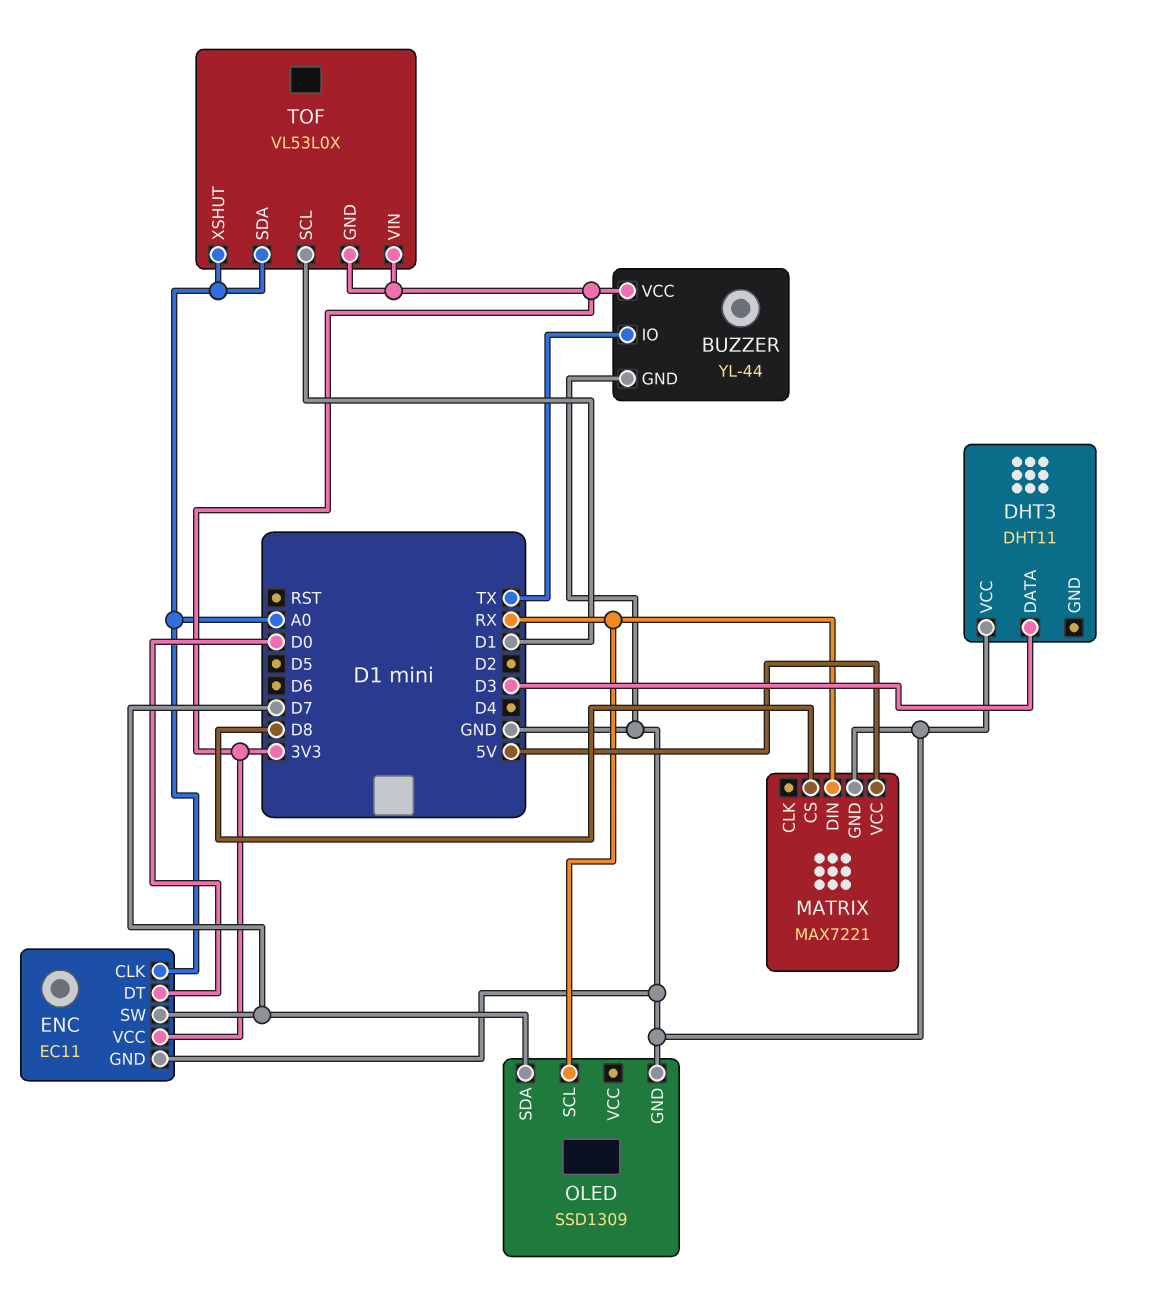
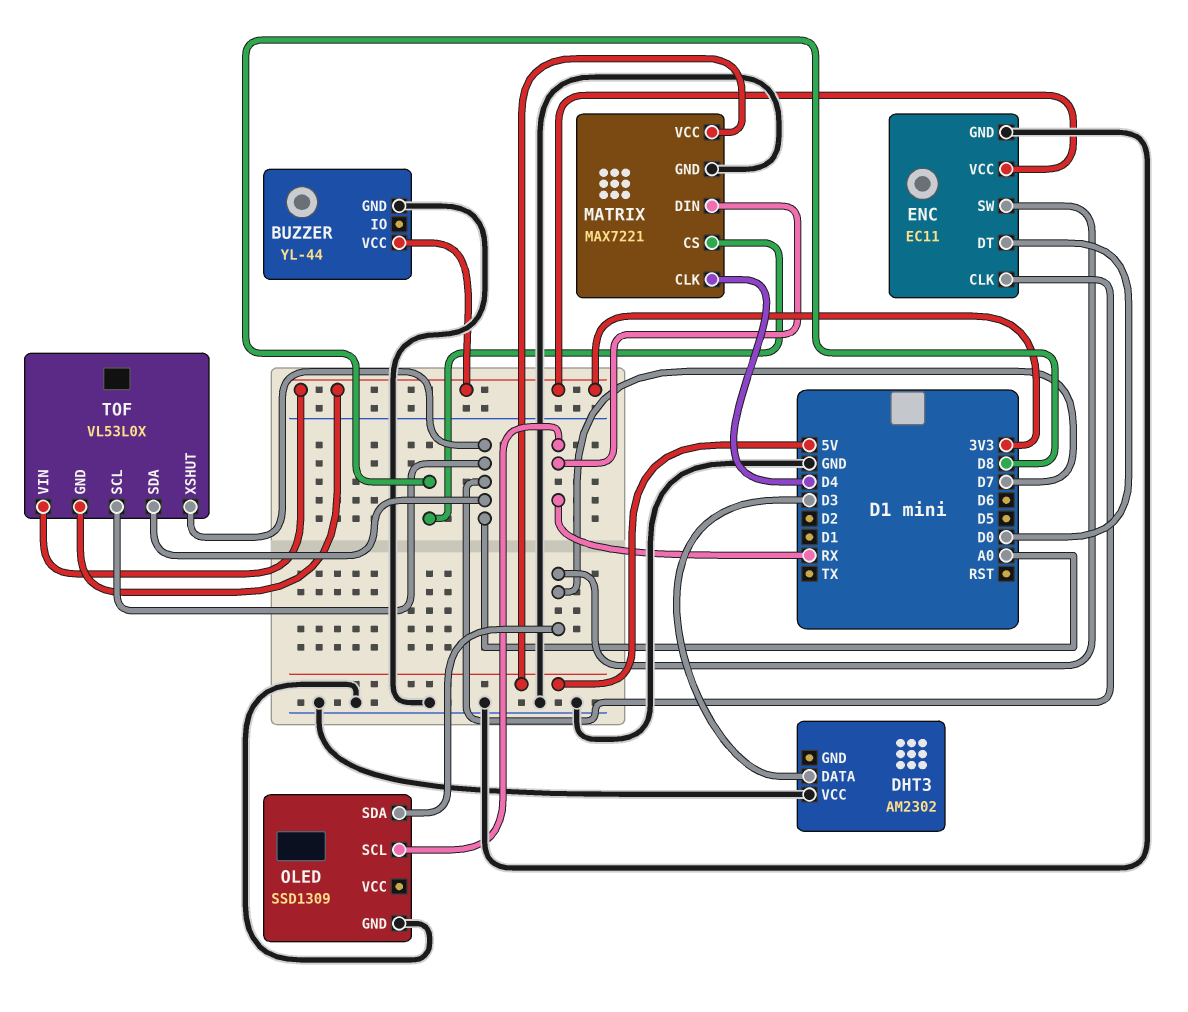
BUZZER pin IO: TX -> none
DHT3: DHT11 -> AM2302
MATRIX pin CLK: none -> D4
TOF pin SCL: D1 -> A0

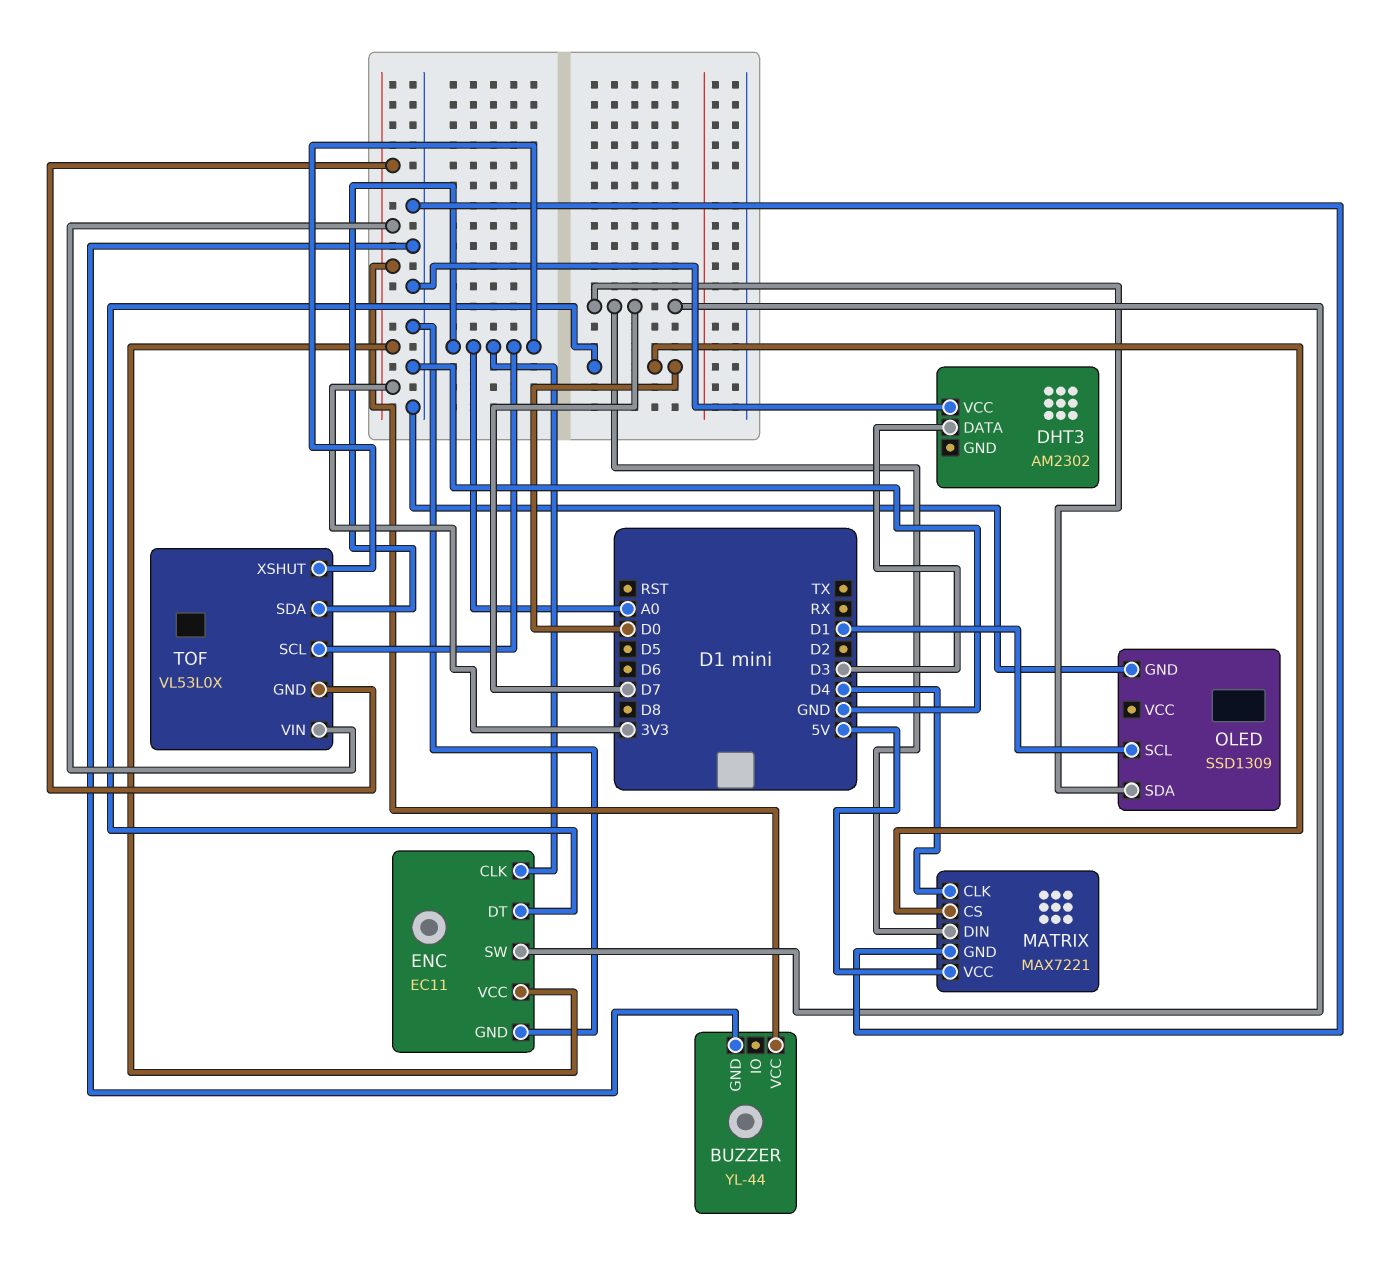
MATRIX pin CS: D8 -> D0
MATRIX pin DIN: RX -> D7
OLED pin SCL: RX -> D1

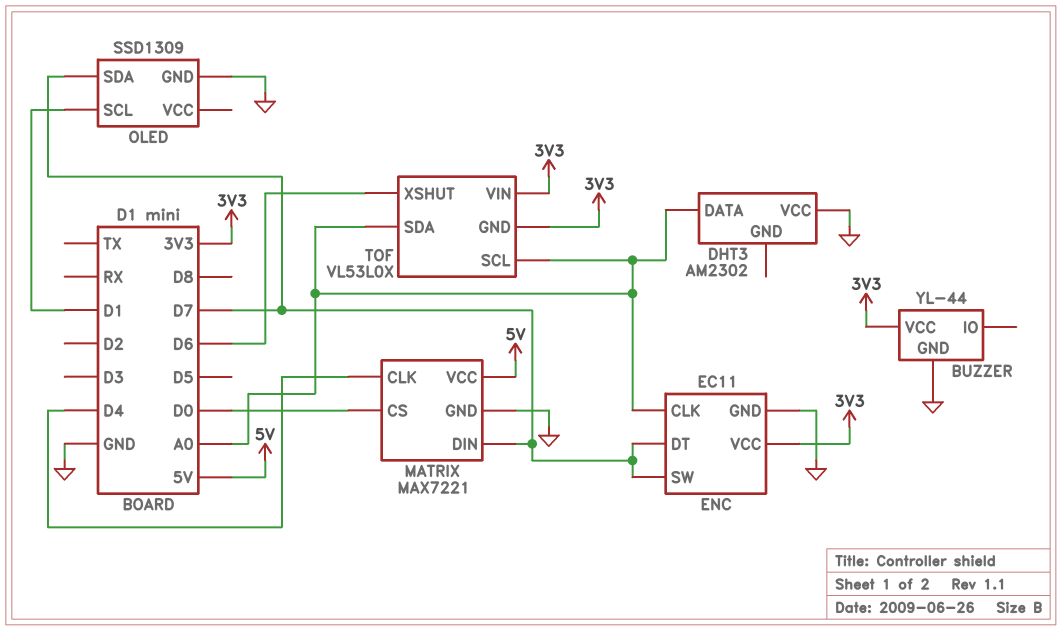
DHT3 pin DATA: D3 -> A0
ENC pin DT: D0 -> D7
TOF pin XSHUT: A0 -> D6

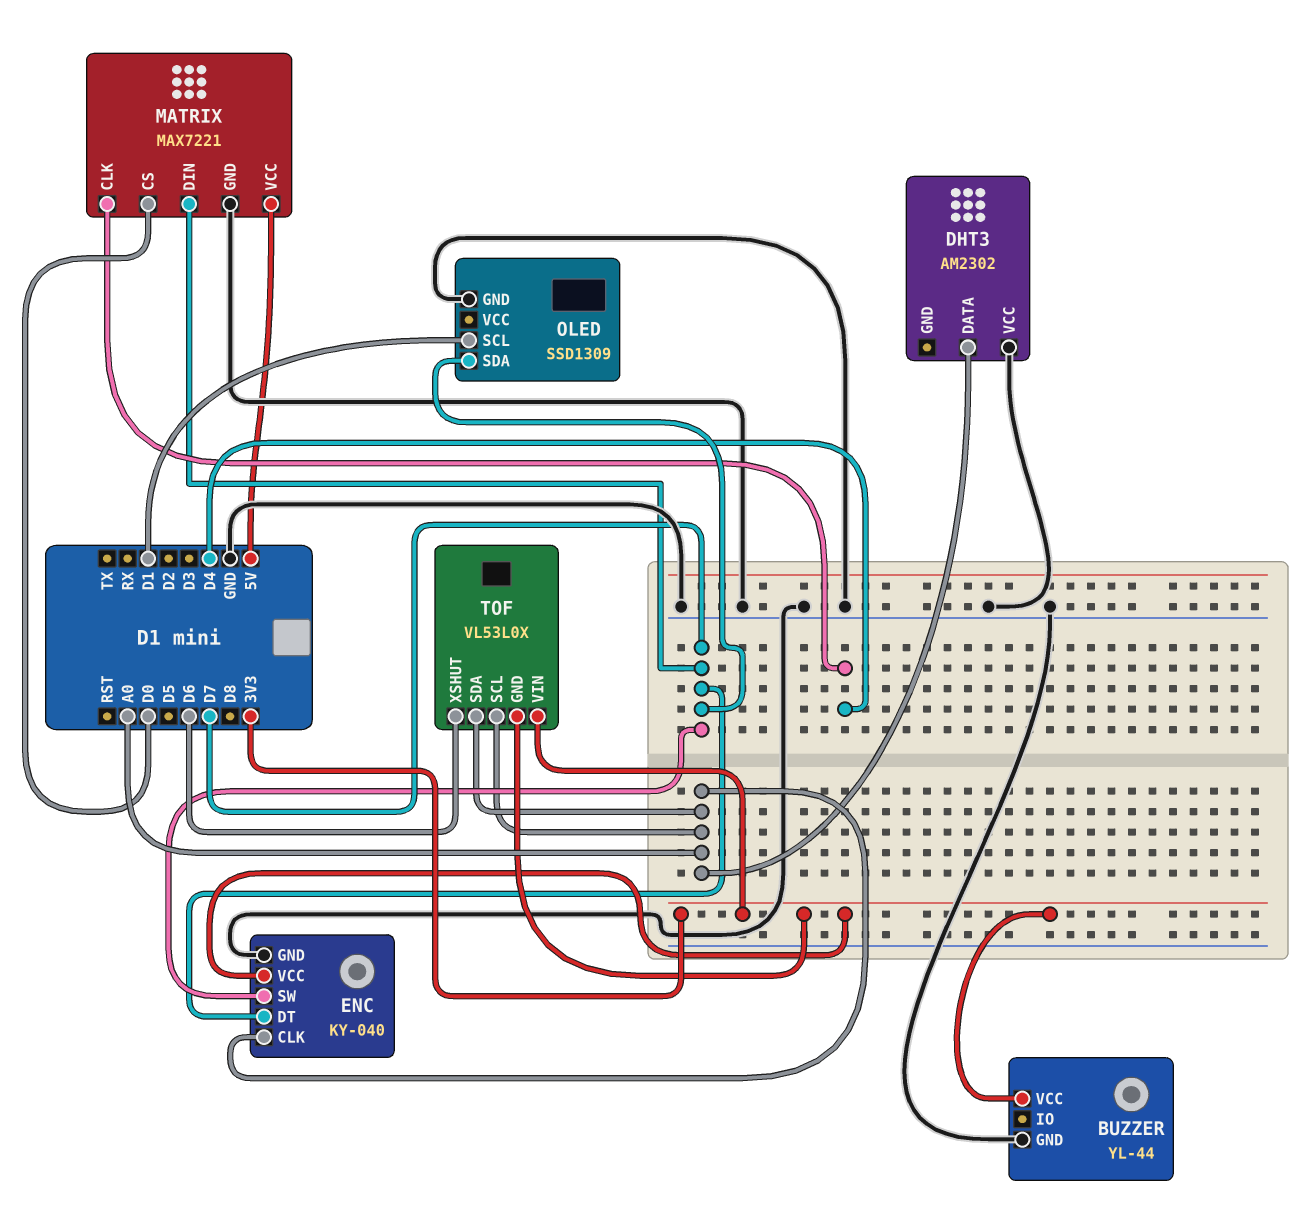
ENC: EC11 -> KY-040

